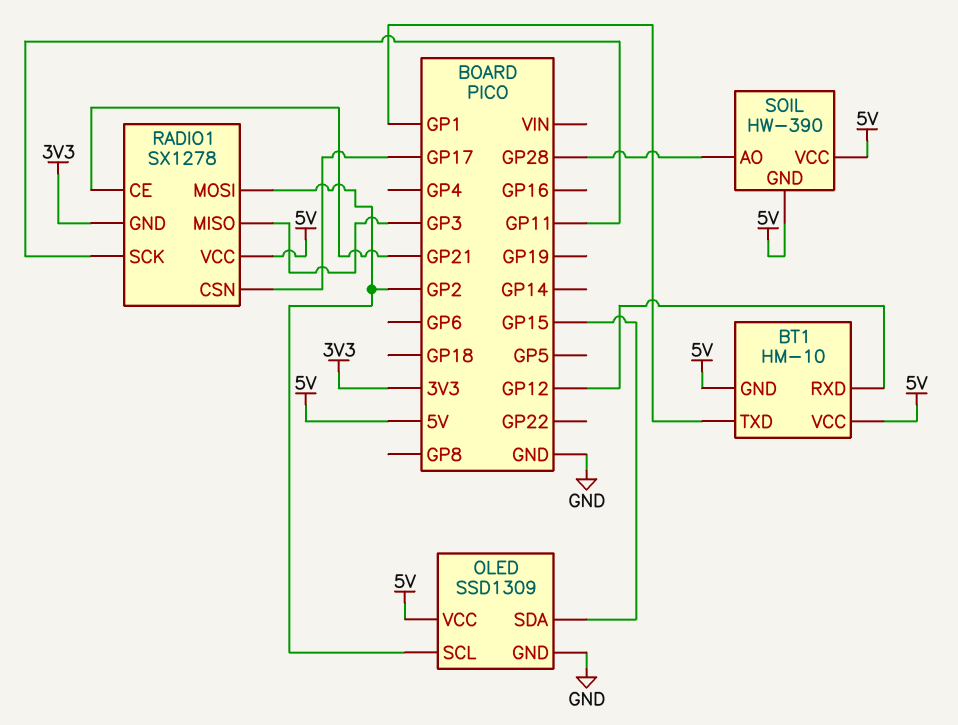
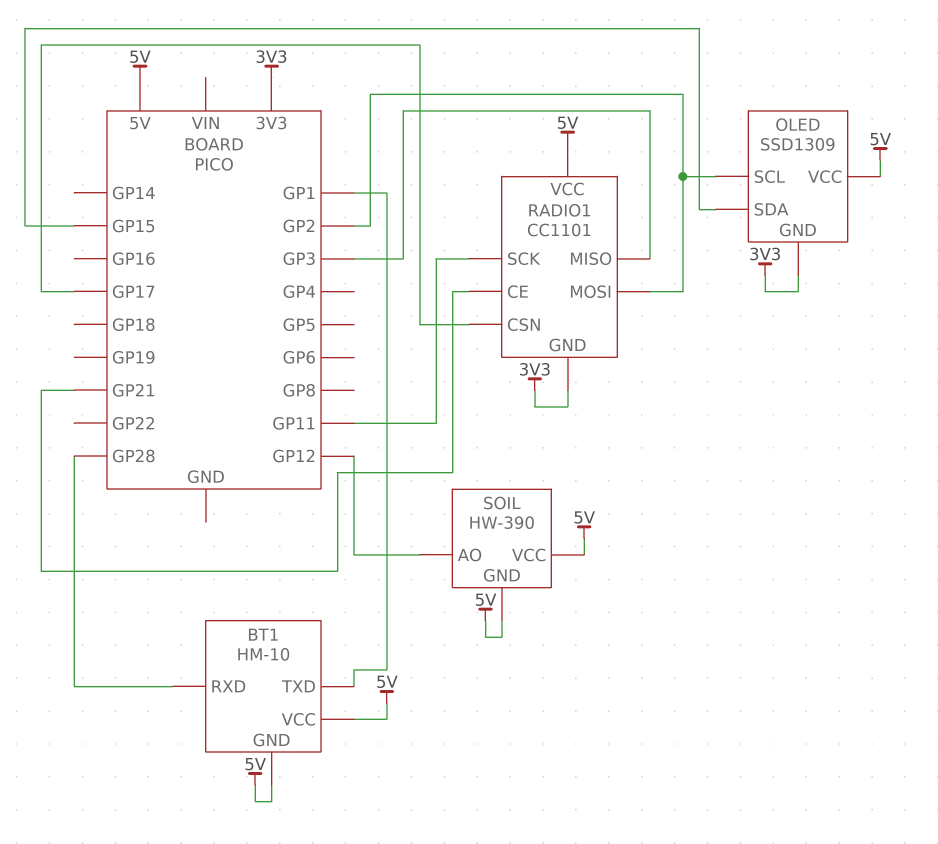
BT1 pin RXD: GP12 -> GP28
OLED pin GND: GND -> 3V3
RADIO1: SX1278 -> CC1101
SOIL pin AO: GP28 -> GP12

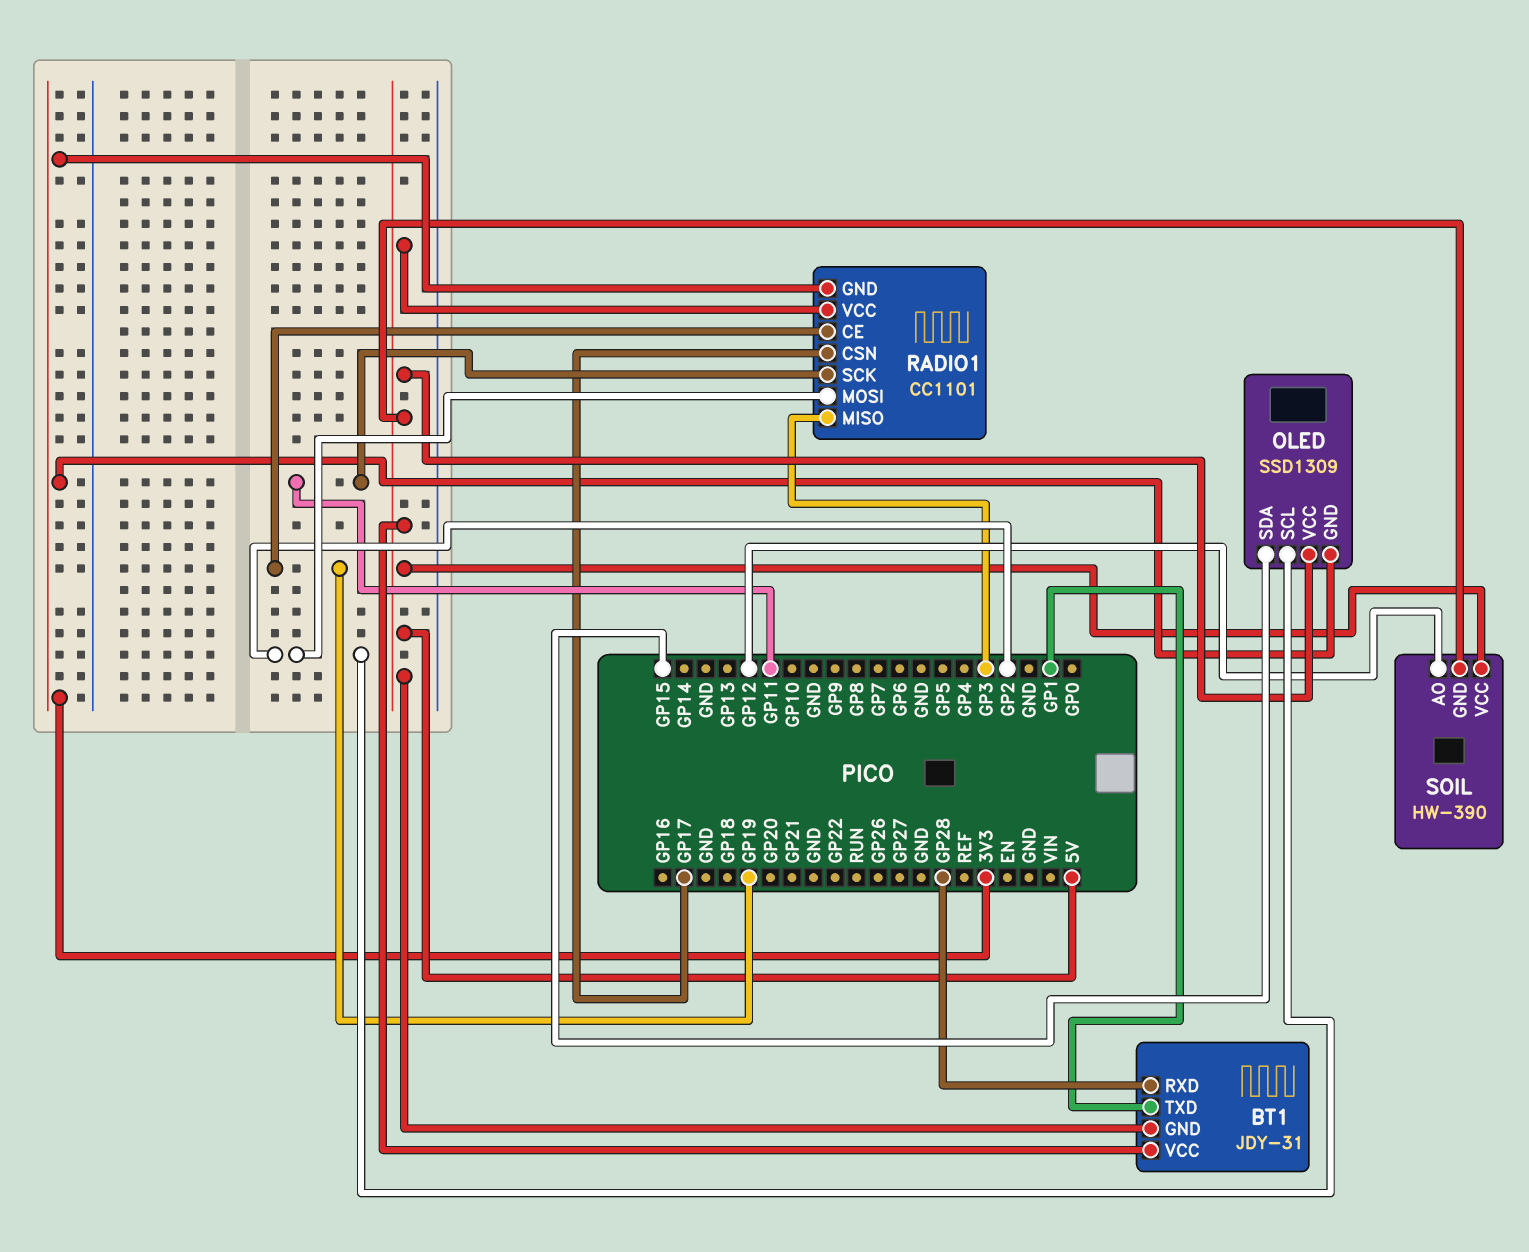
BT1: HM-10 -> JDY-31
RADIO1 pin CE: GP21 -> GP19

